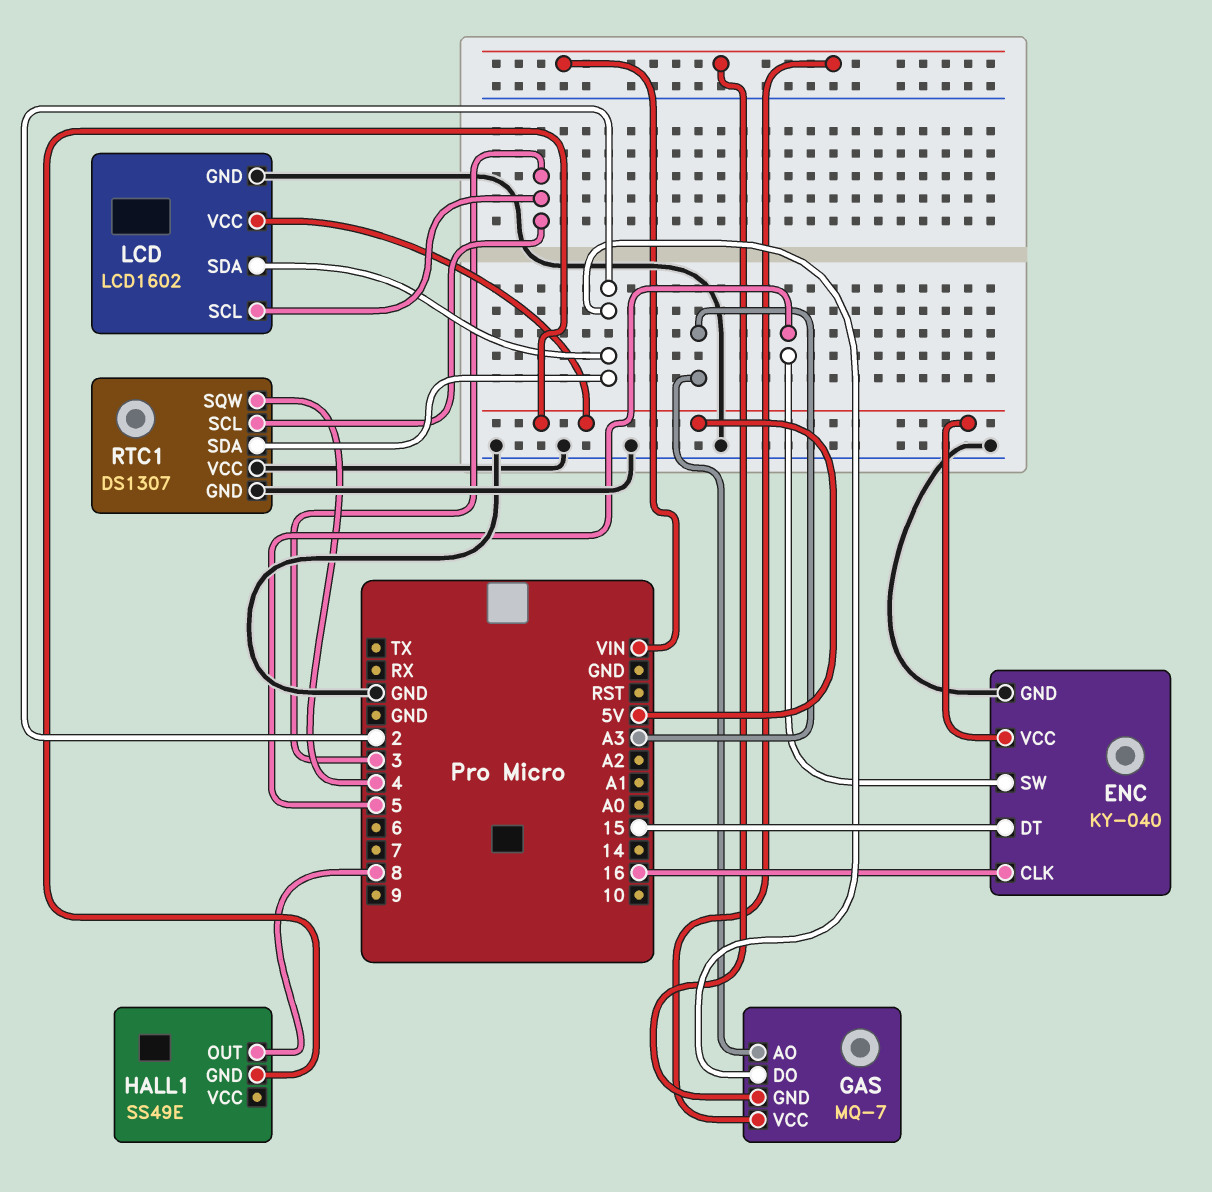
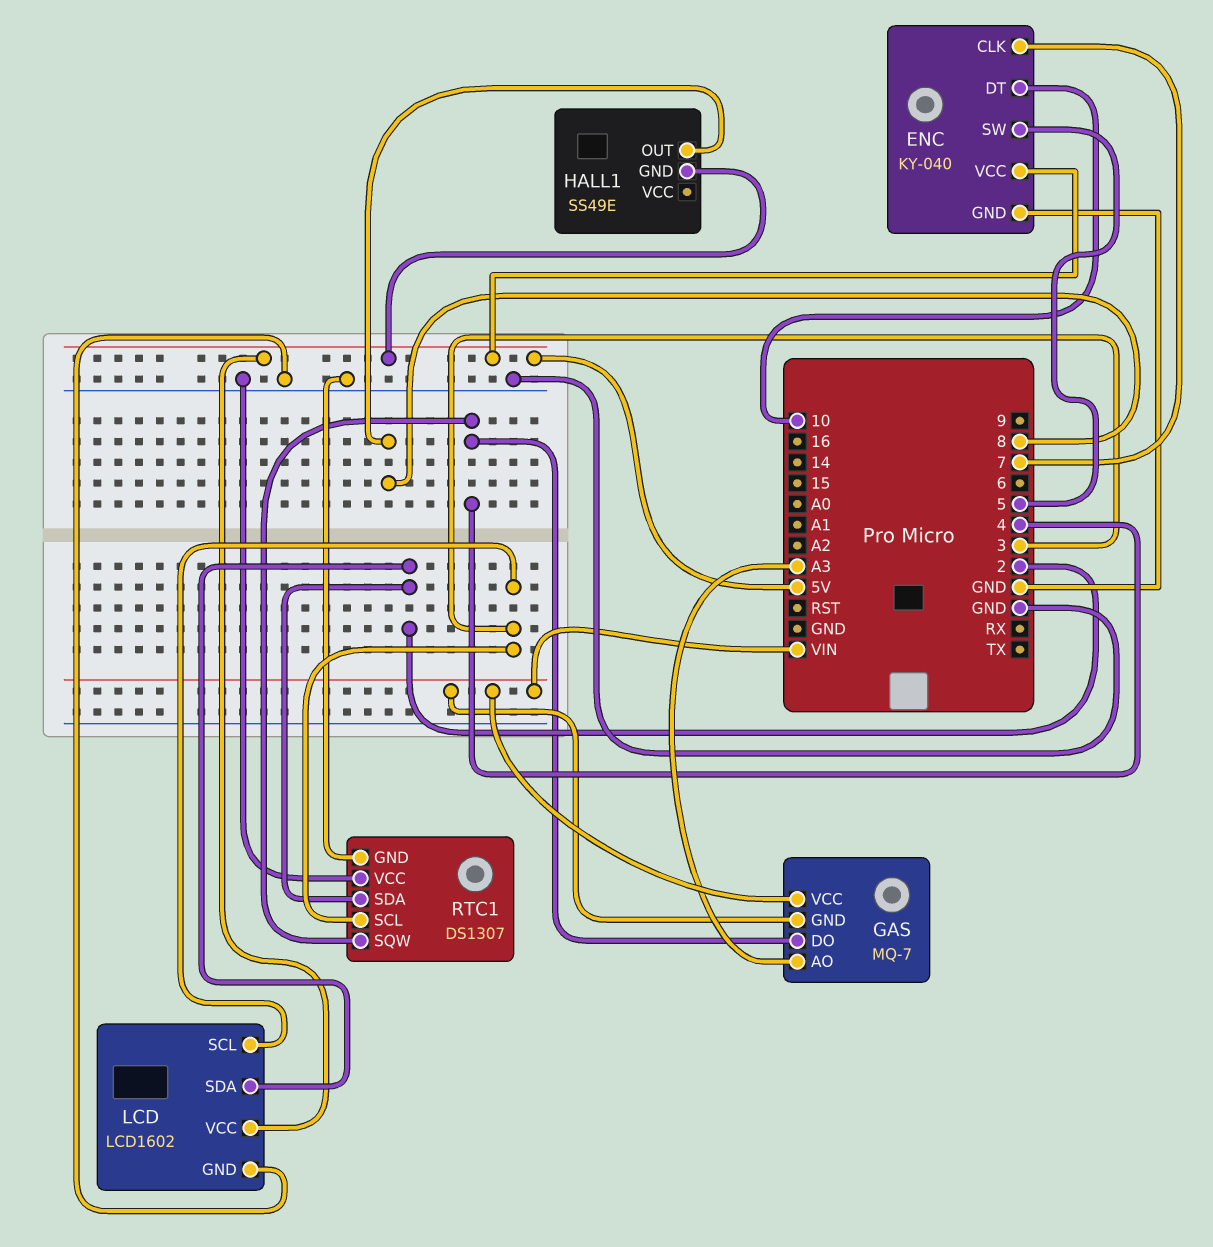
ENC pin CLK: 16 -> 7
ENC pin DT: 15 -> 10
GAS pin DO: 2 -> 4

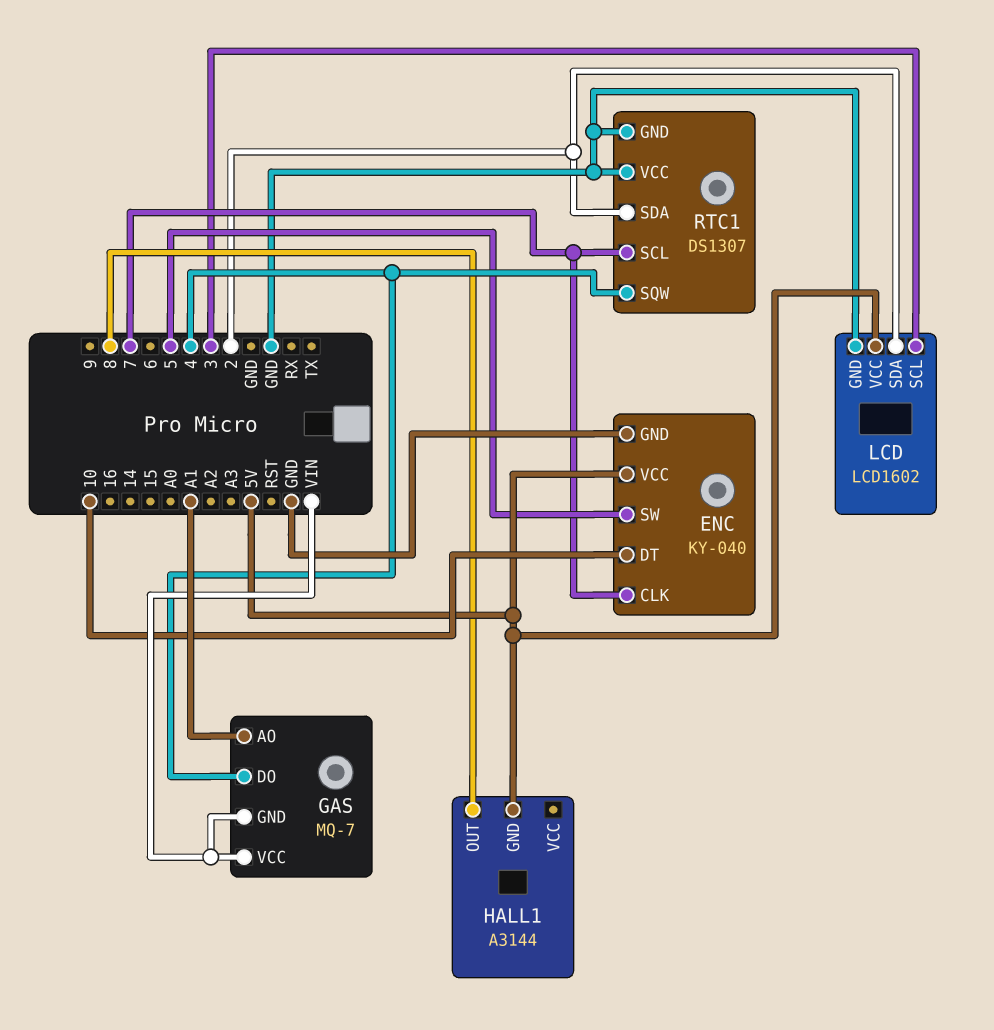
GAS pin AO: A3 -> A1
HALL1: SS49E -> A3144
RTC1 pin SCL: 3 -> 7

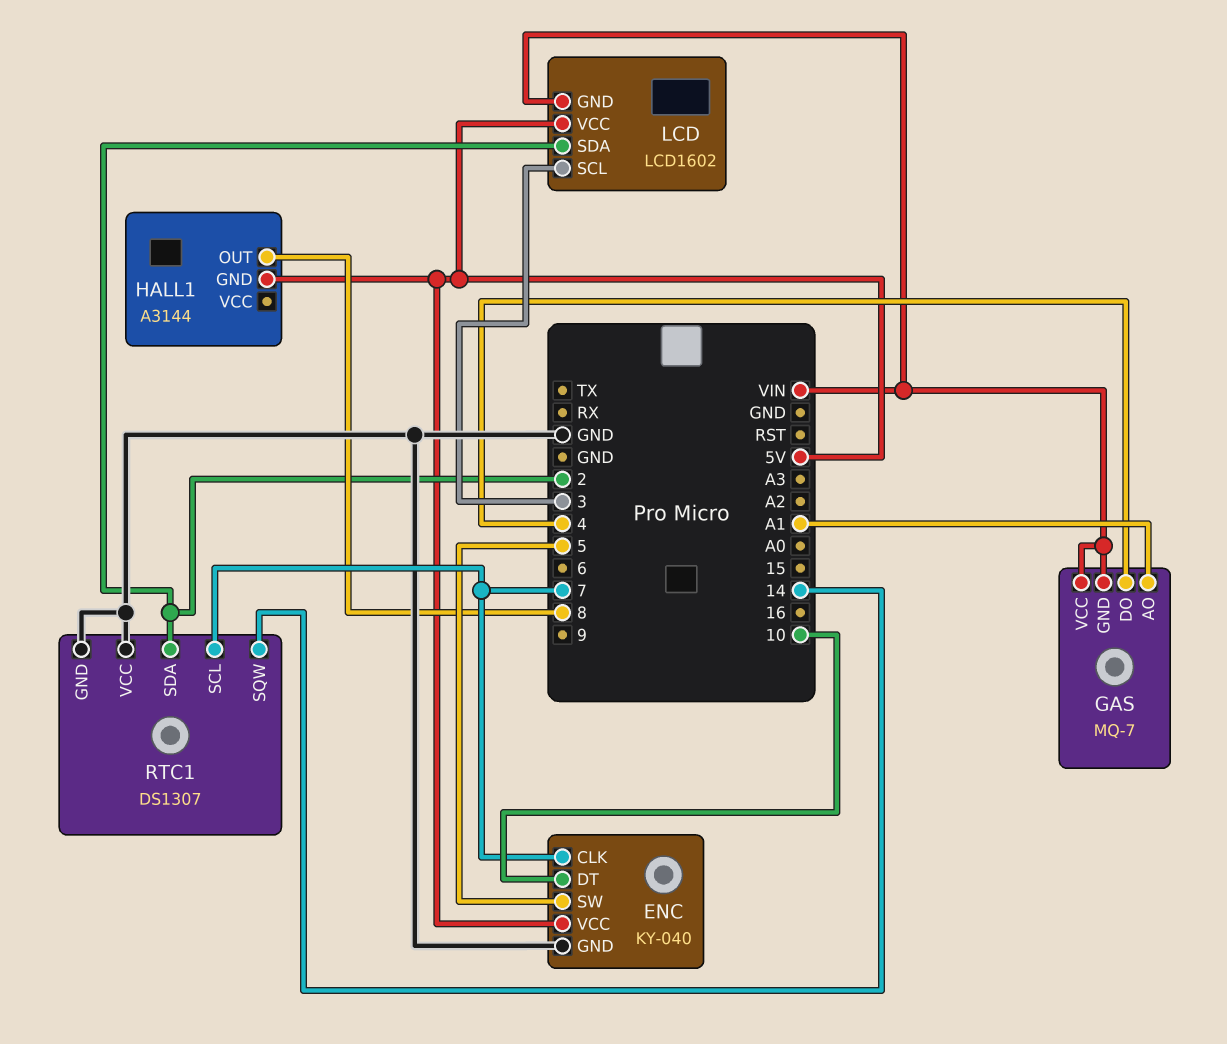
LCD pin GND: GND -> VIN
RTC1 pin SQW: 4 -> 14

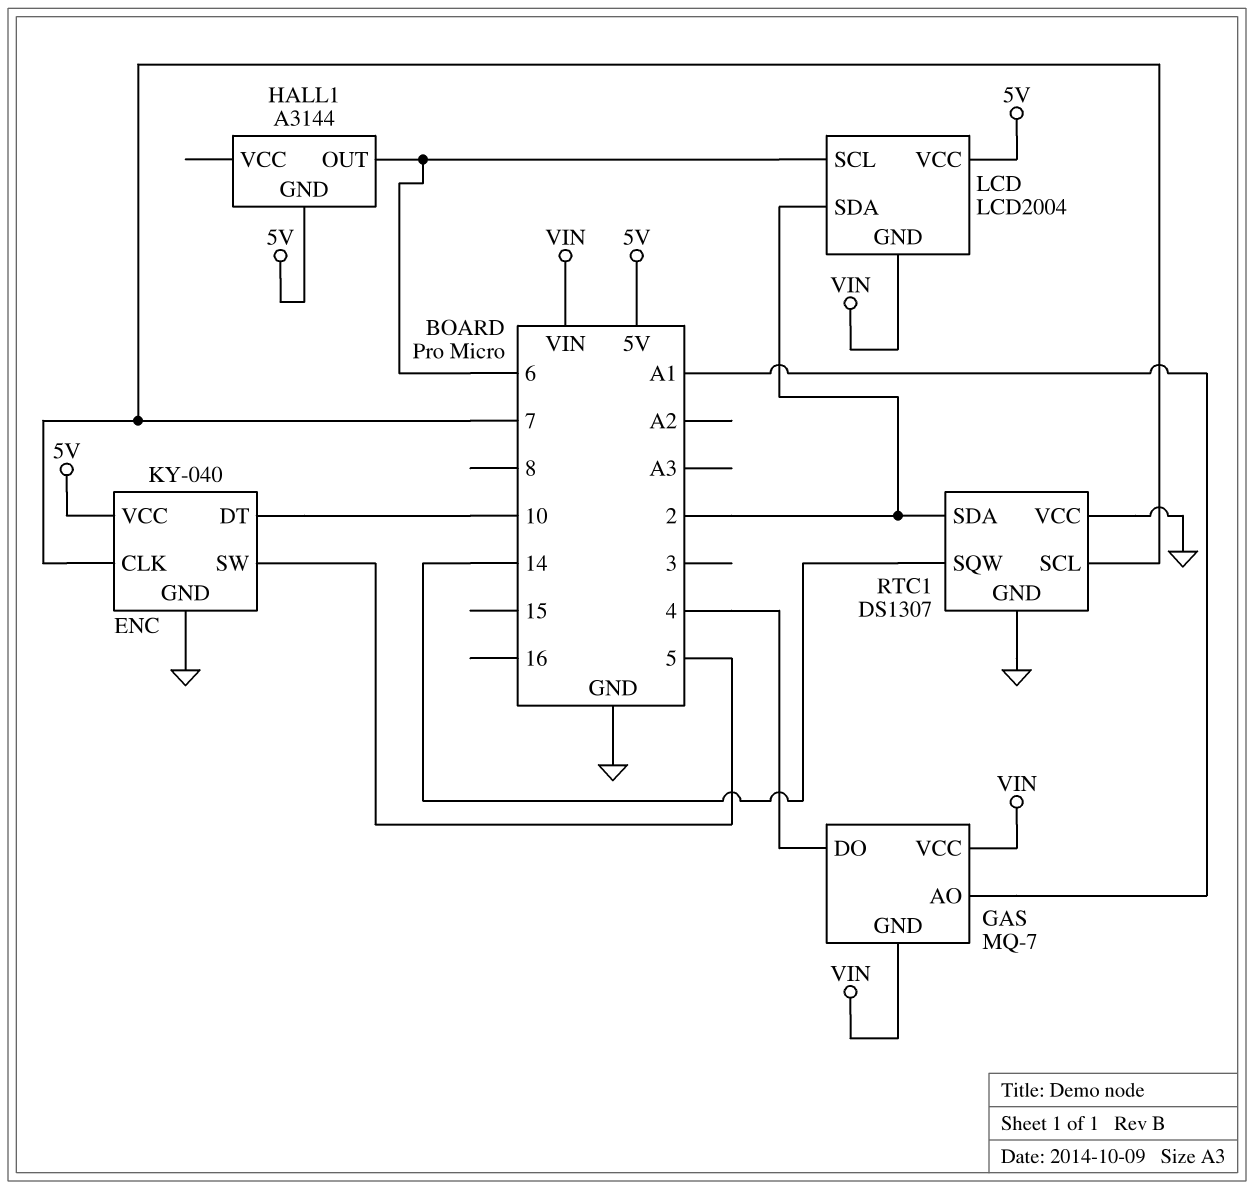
HALL1 pin OUT: 8 -> 6
LCD: LCD1602 -> LCD2004
LCD pin SCL: 3 -> 6

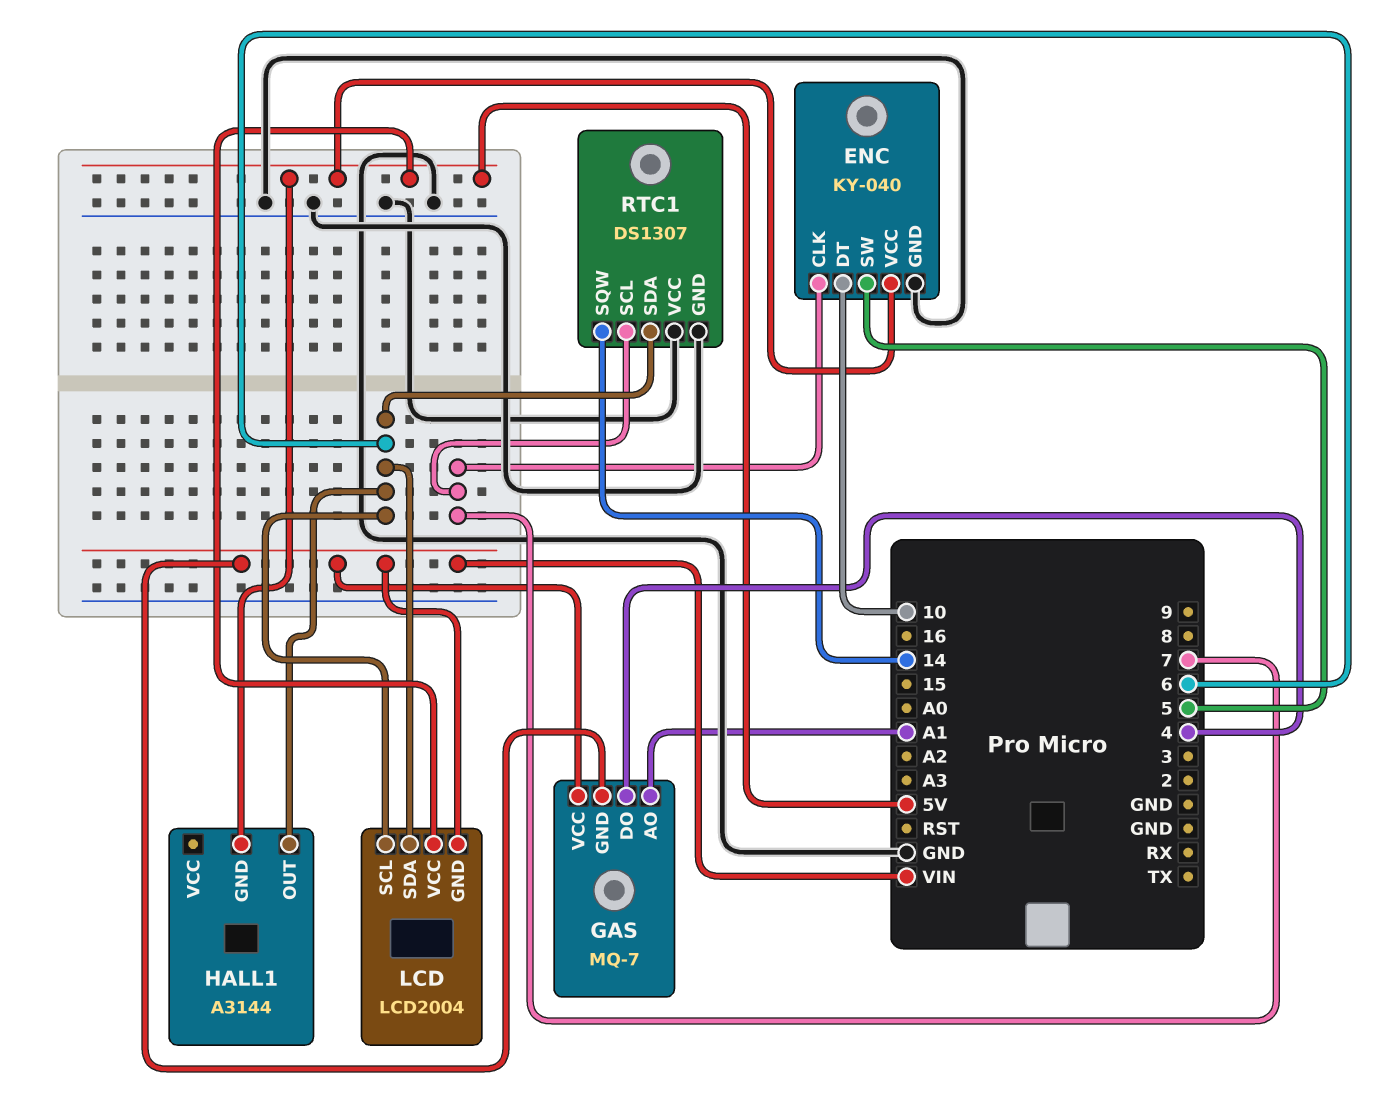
LCD pin SDA: 2 -> 6
RTC1 pin SDA: 2 -> 6

